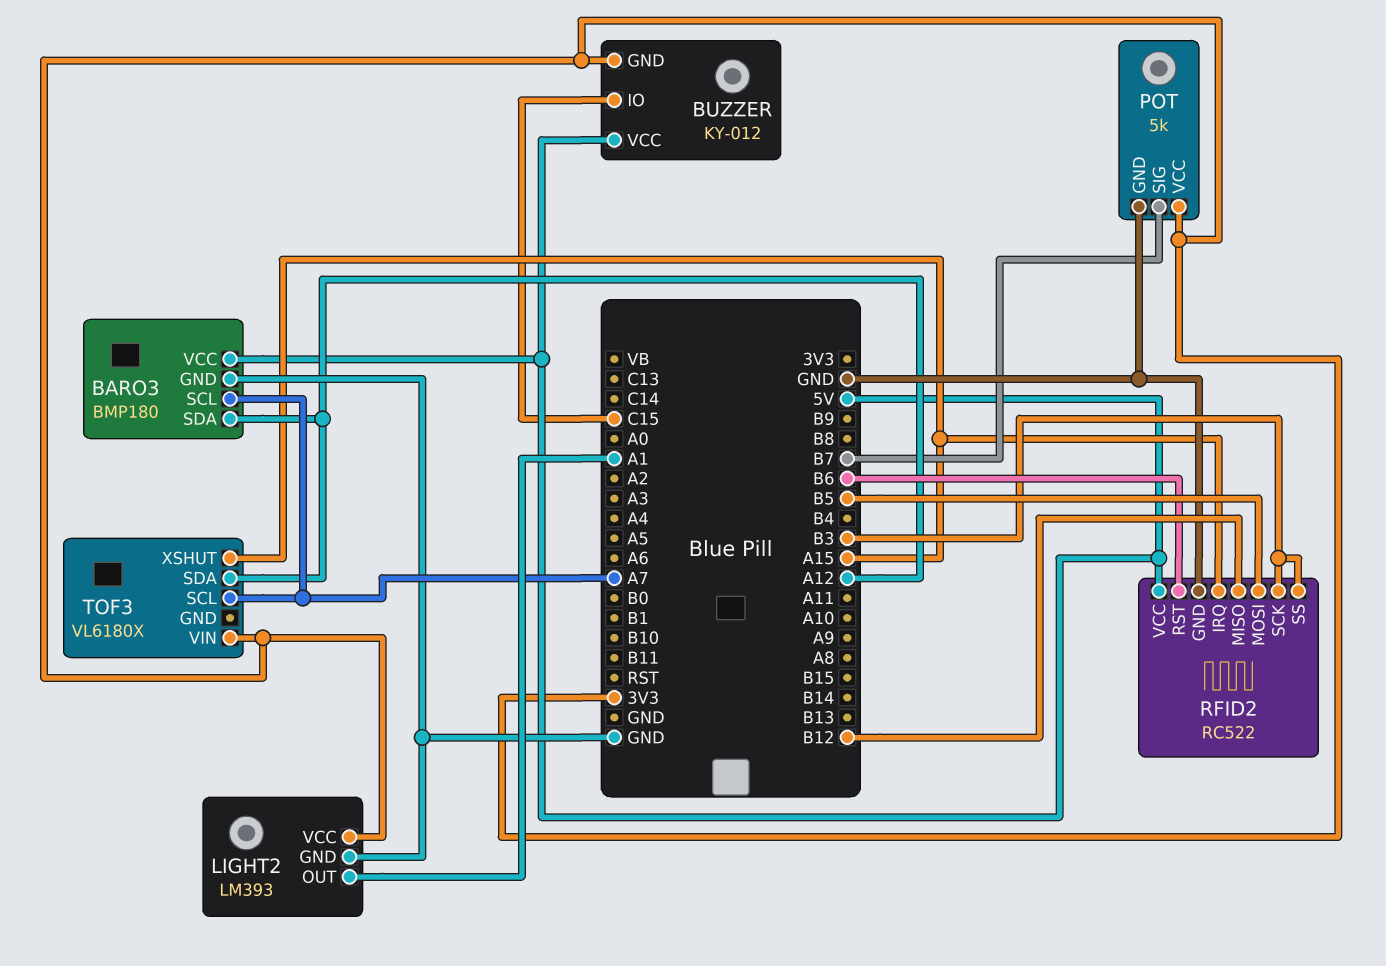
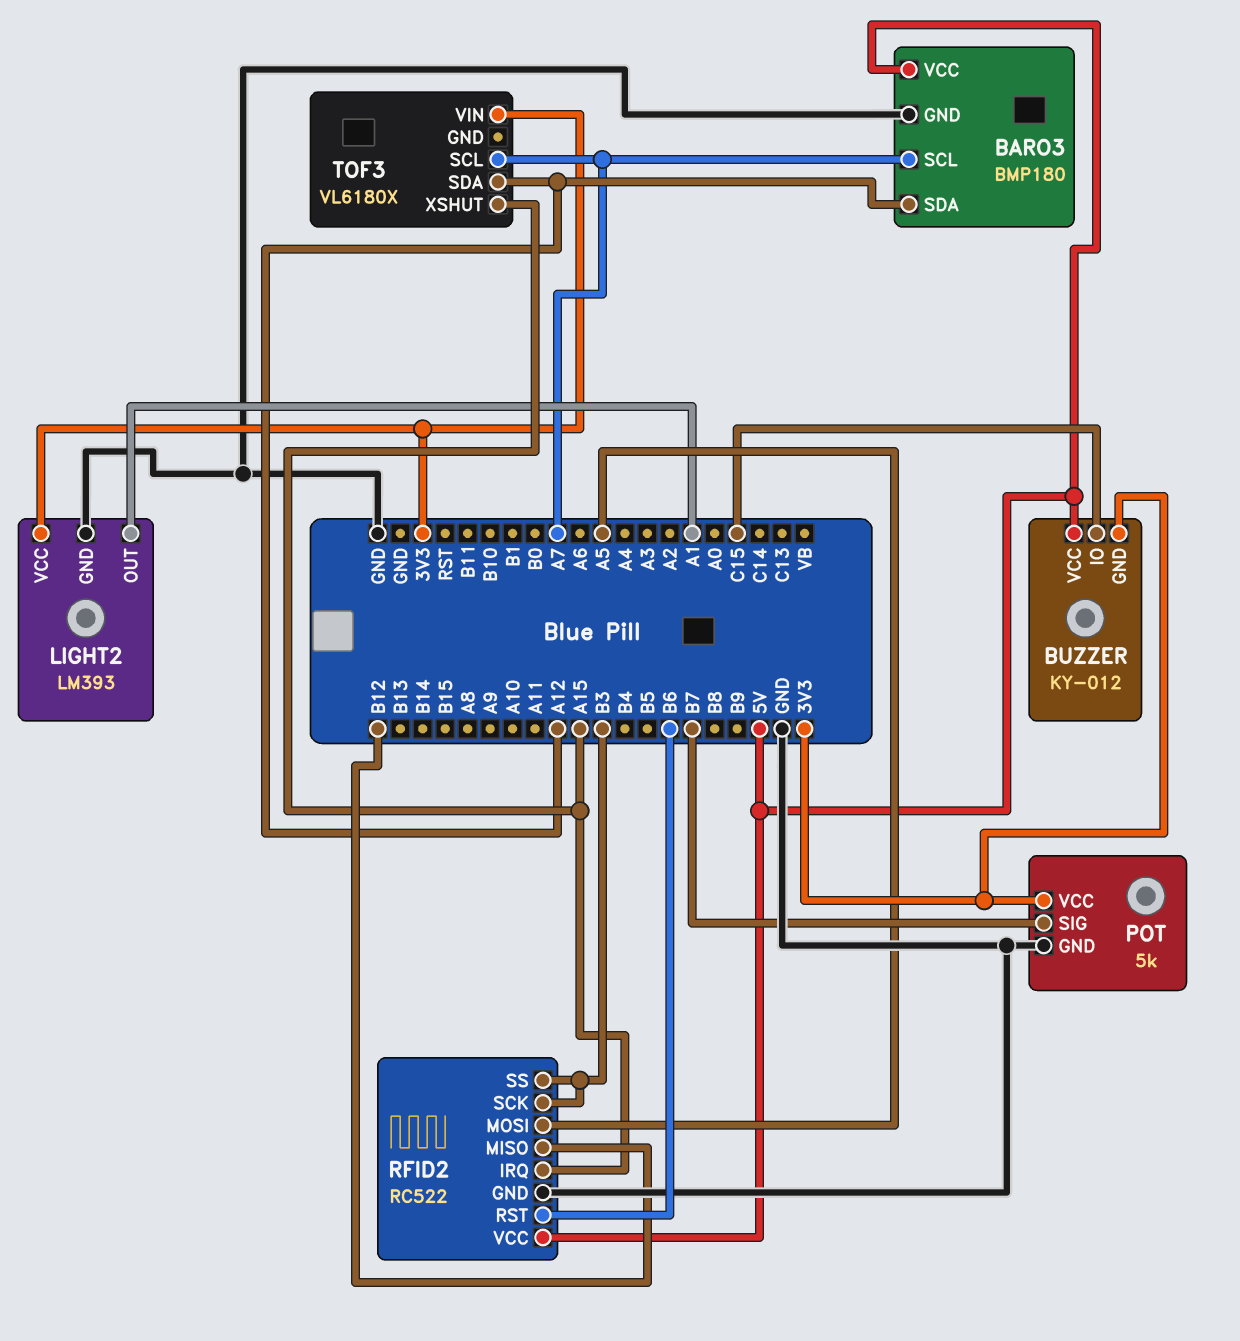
RFID2 pin MOSI: B5 -> A5

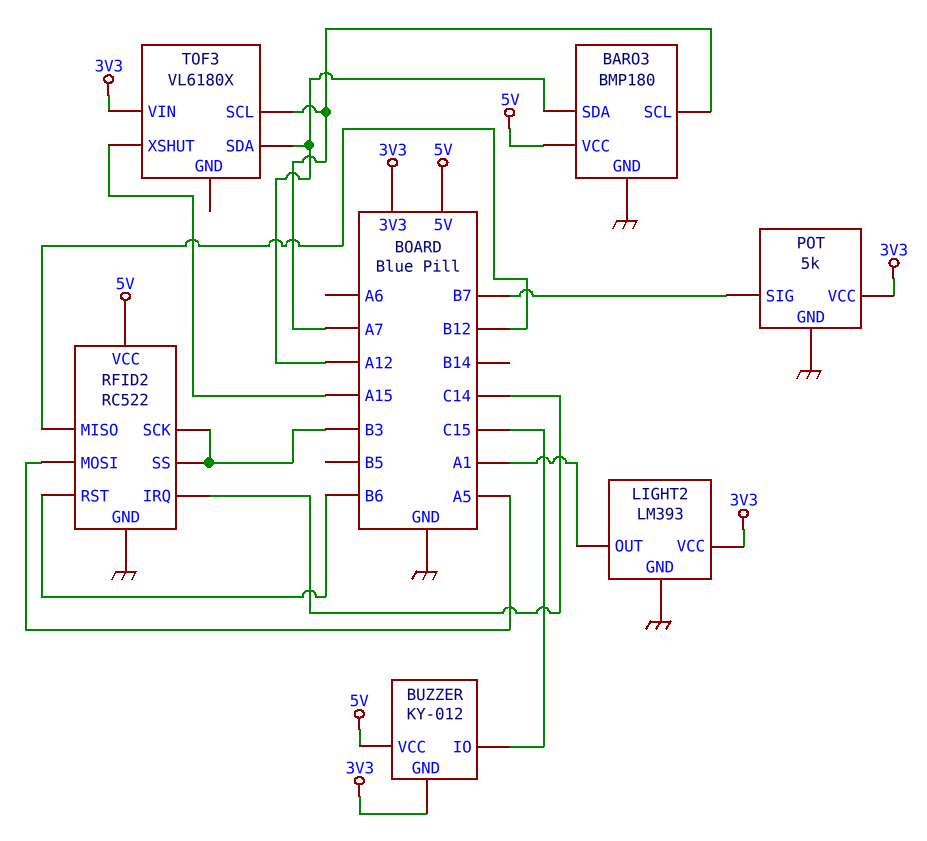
RFID2 pin IRQ: A15 -> C14

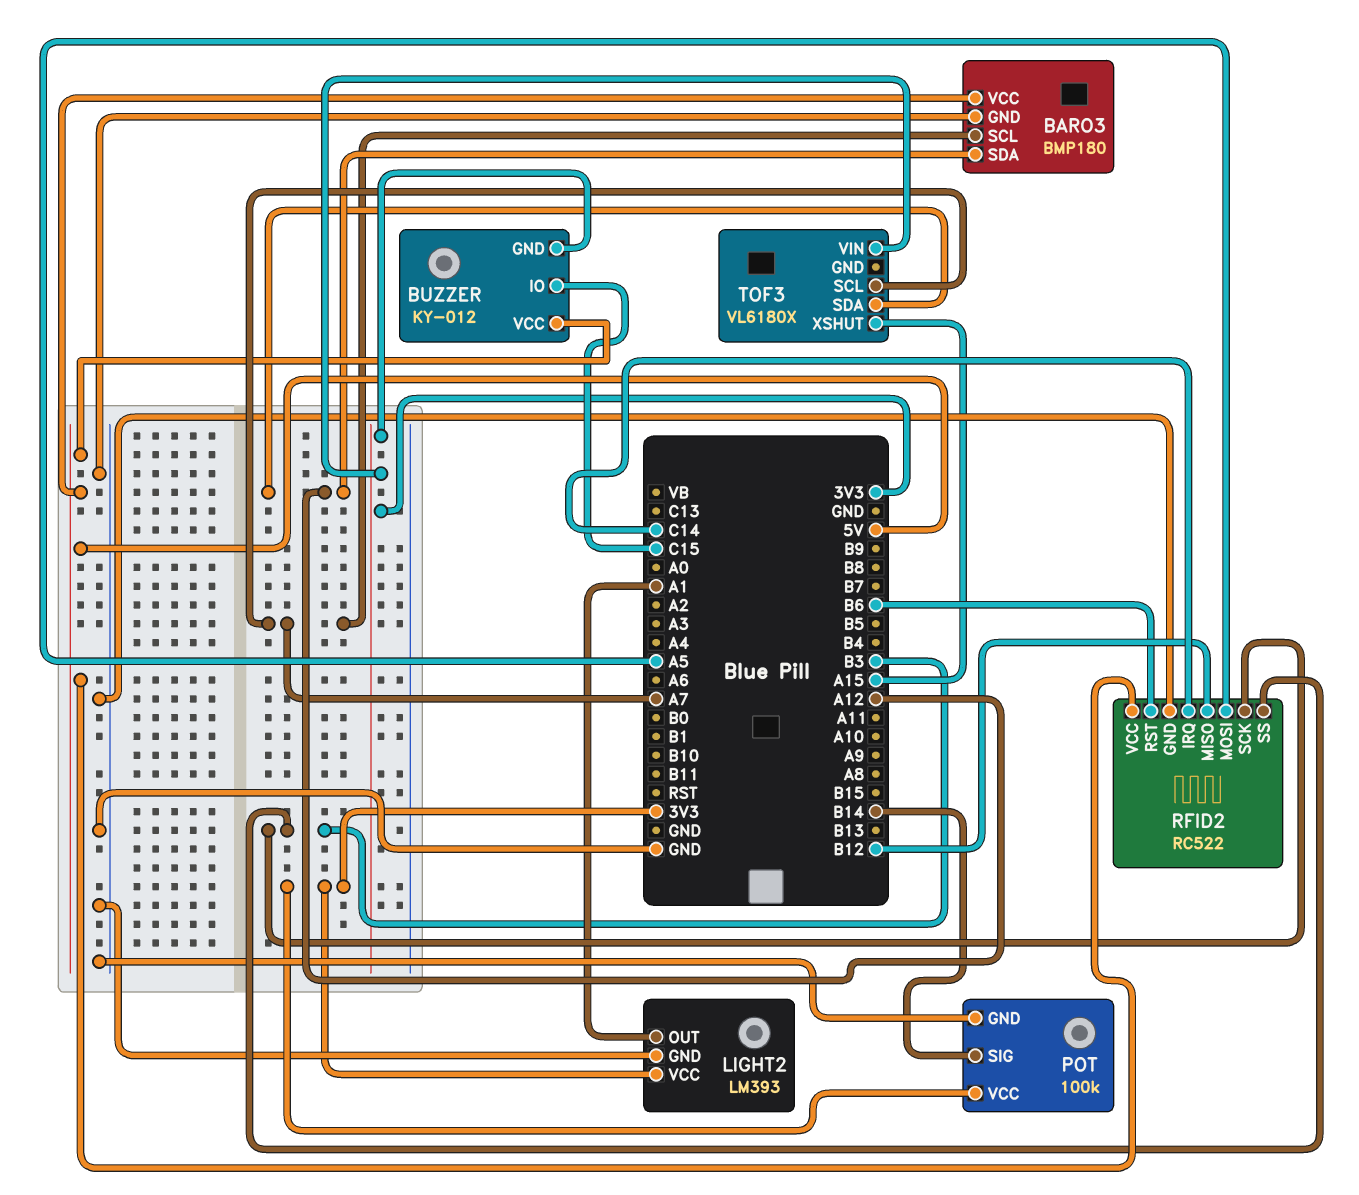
POT: 5k -> 100k
POT pin SIG: B7 -> B14

